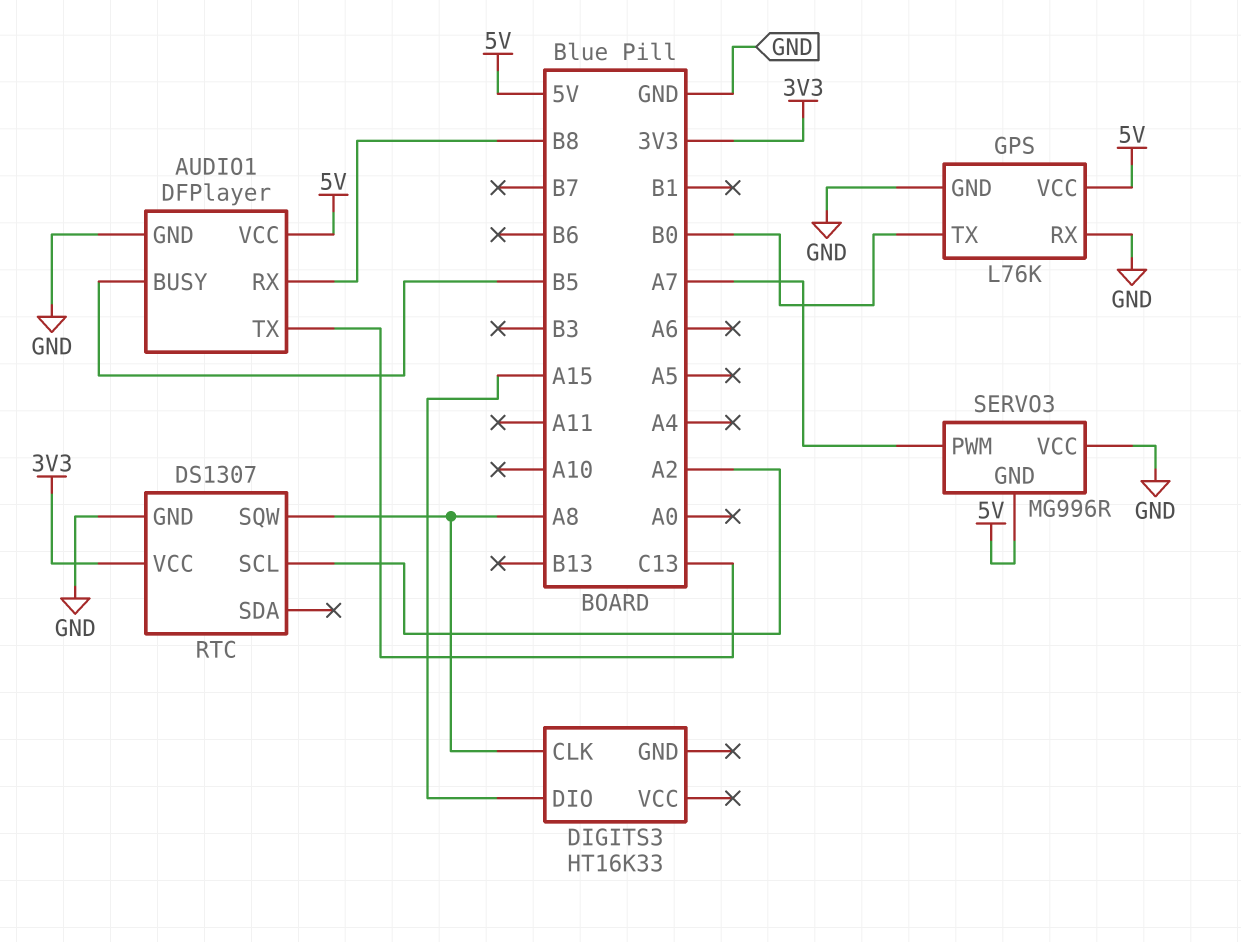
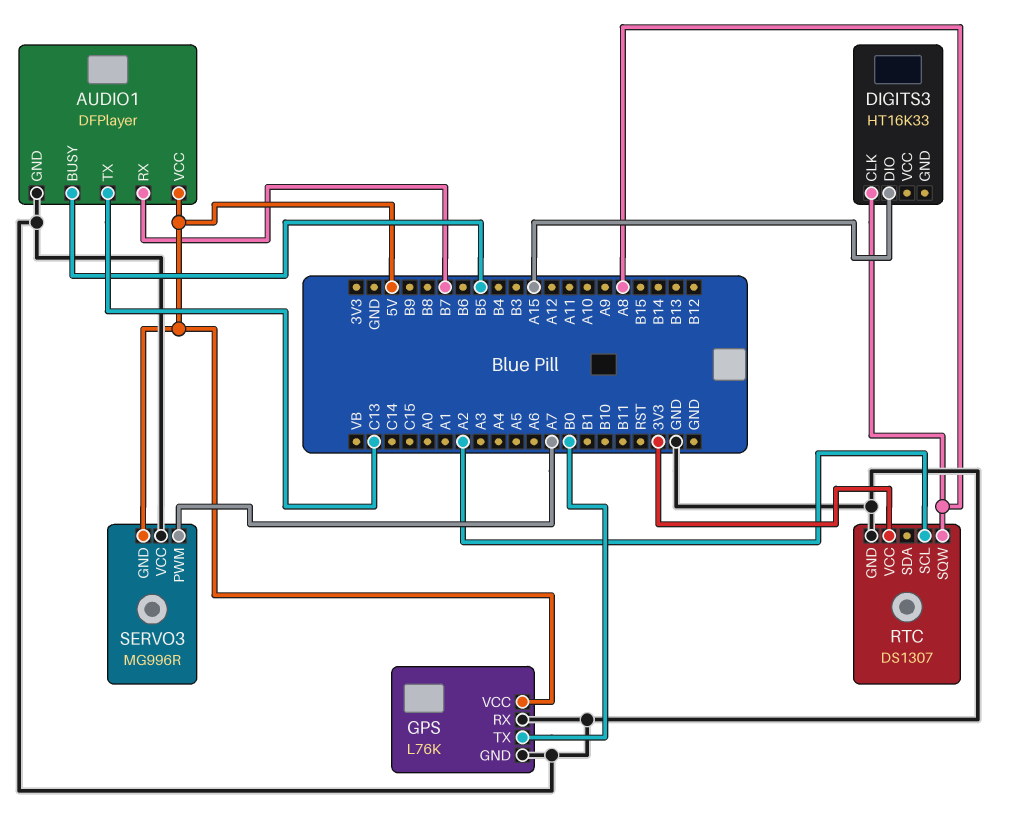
AUDIO1 pin RX: B8 -> B7

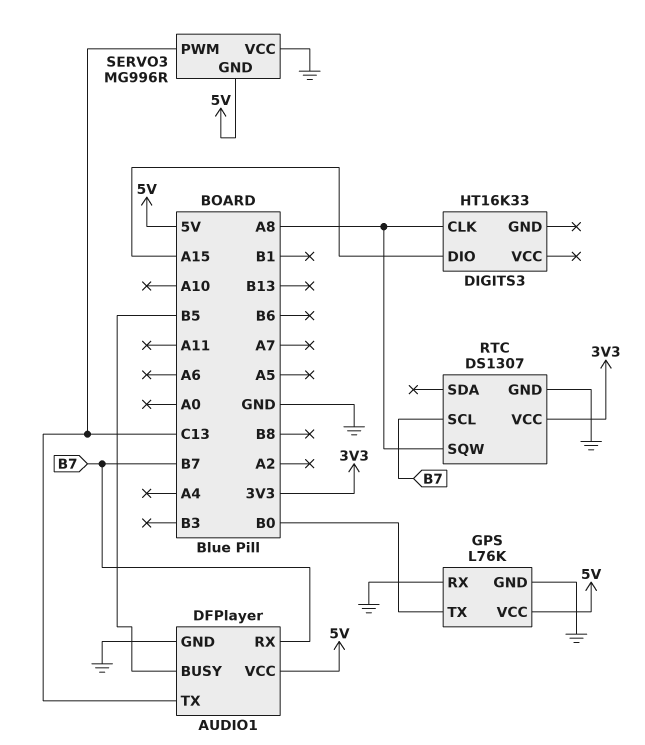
RTC pin SCL: A2 -> B7
SERVO3 pin PWM: A7 -> C13

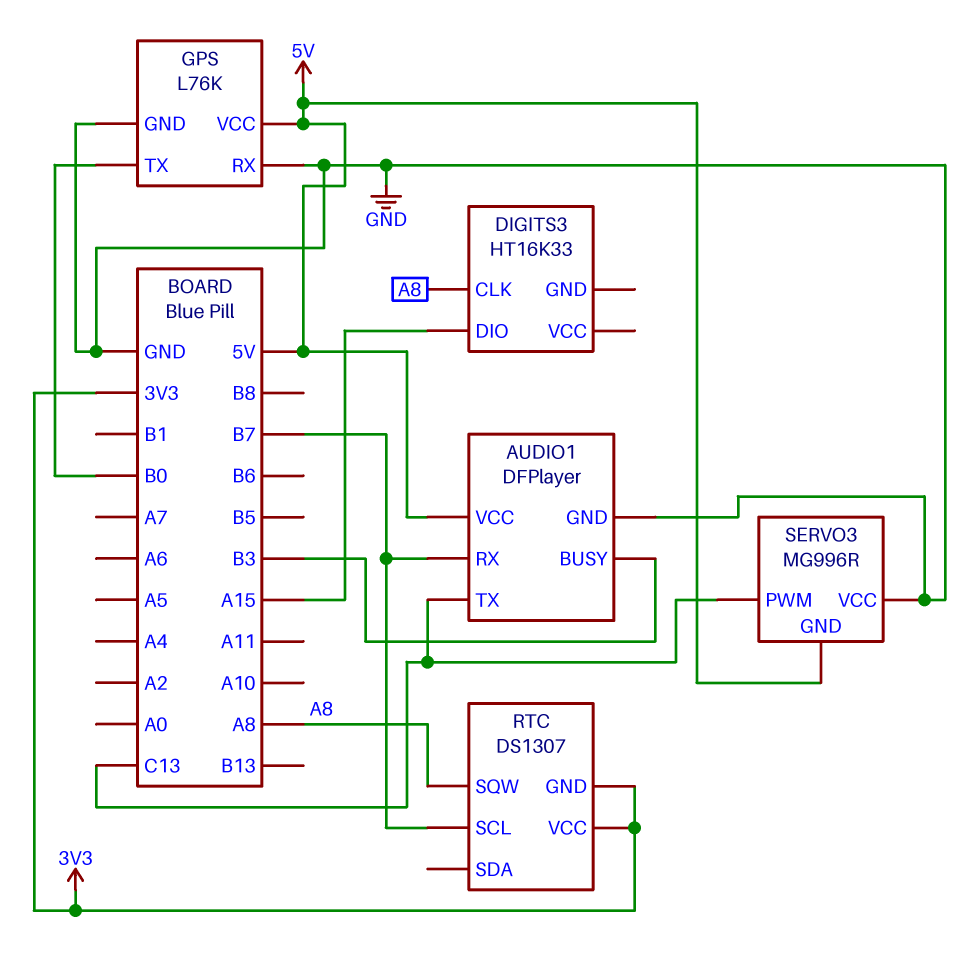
AUDIO1 pin BUSY: B5 -> B3
RTC pin GND: GND -> 3V3

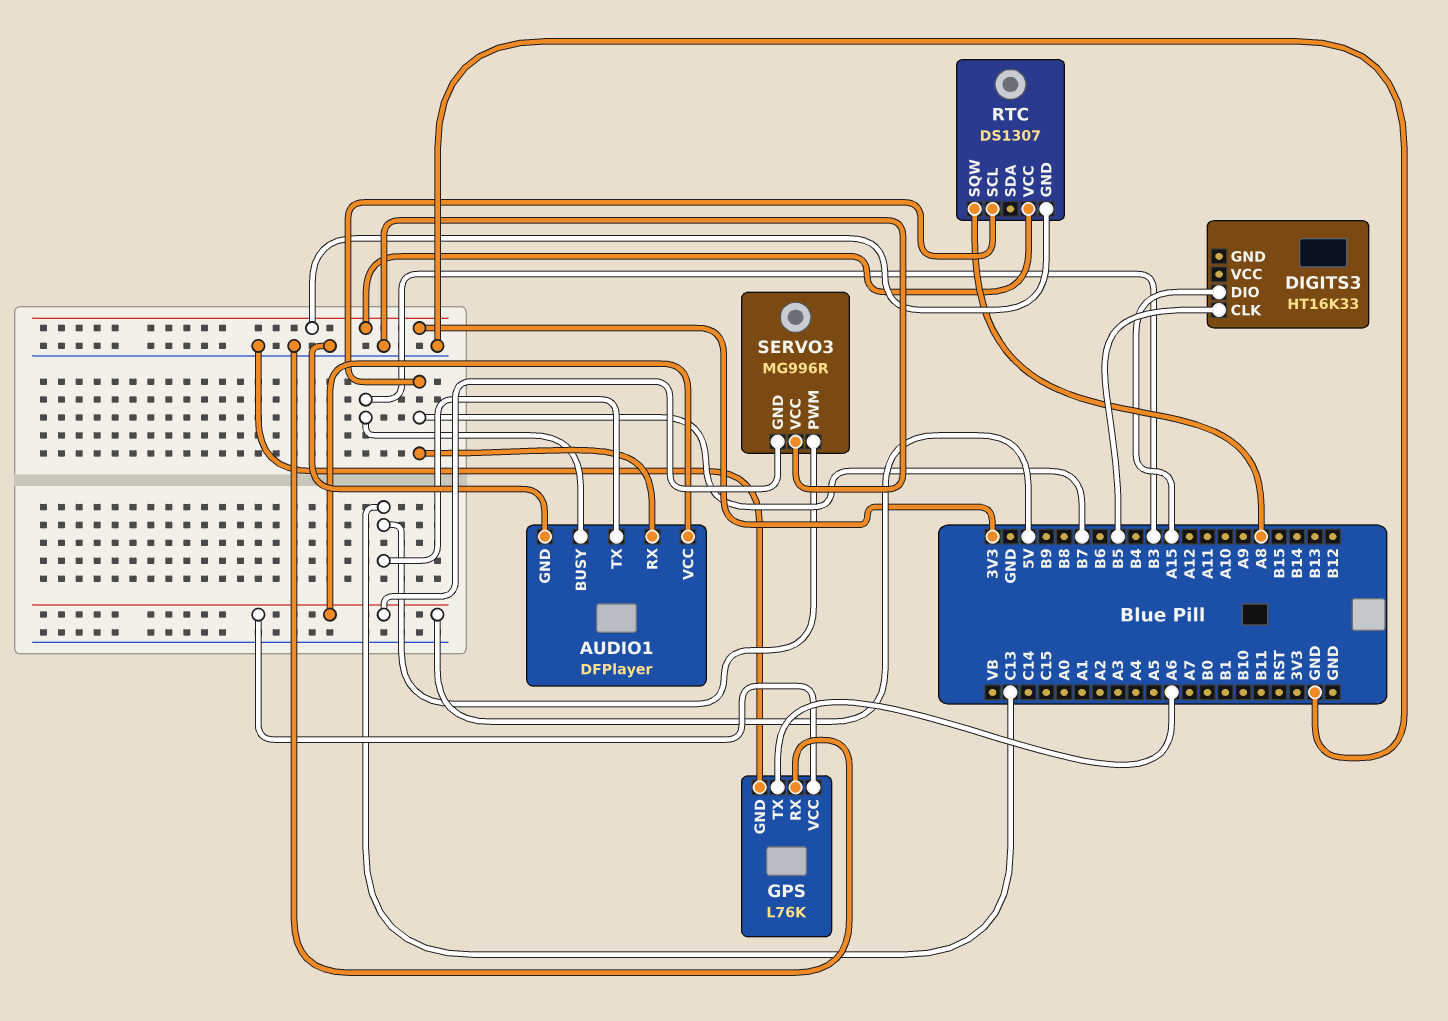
DIGITS3 pin CLK: A8 -> B5
GPS pin TX: B0 -> A6

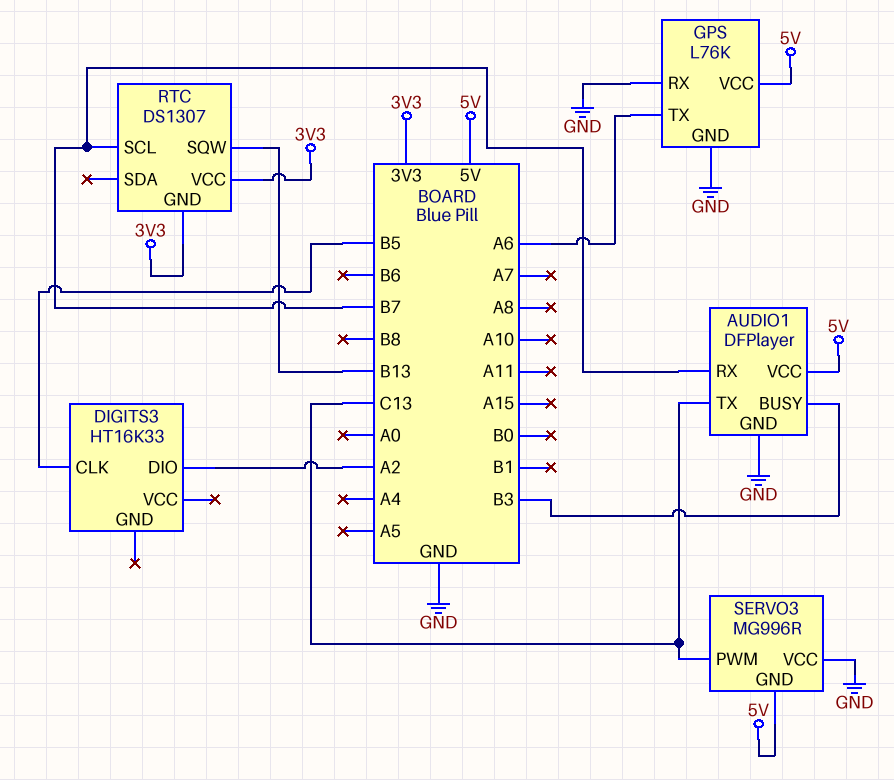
DIGITS3 pin DIO: A15 -> A2
RTC pin SQW: A8 -> B13

